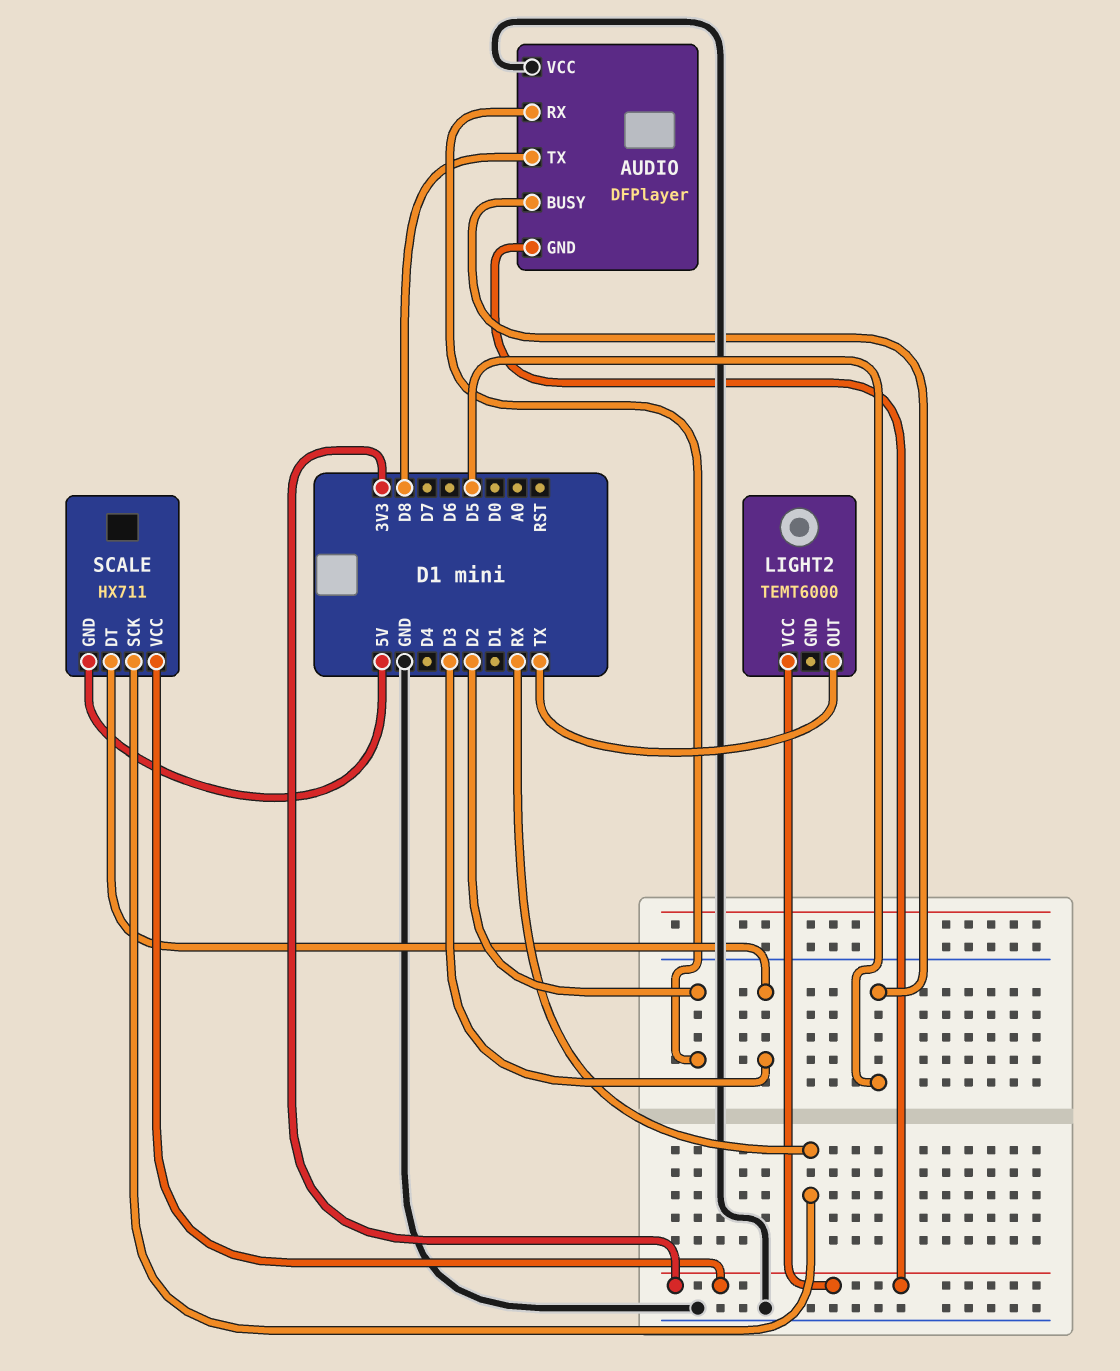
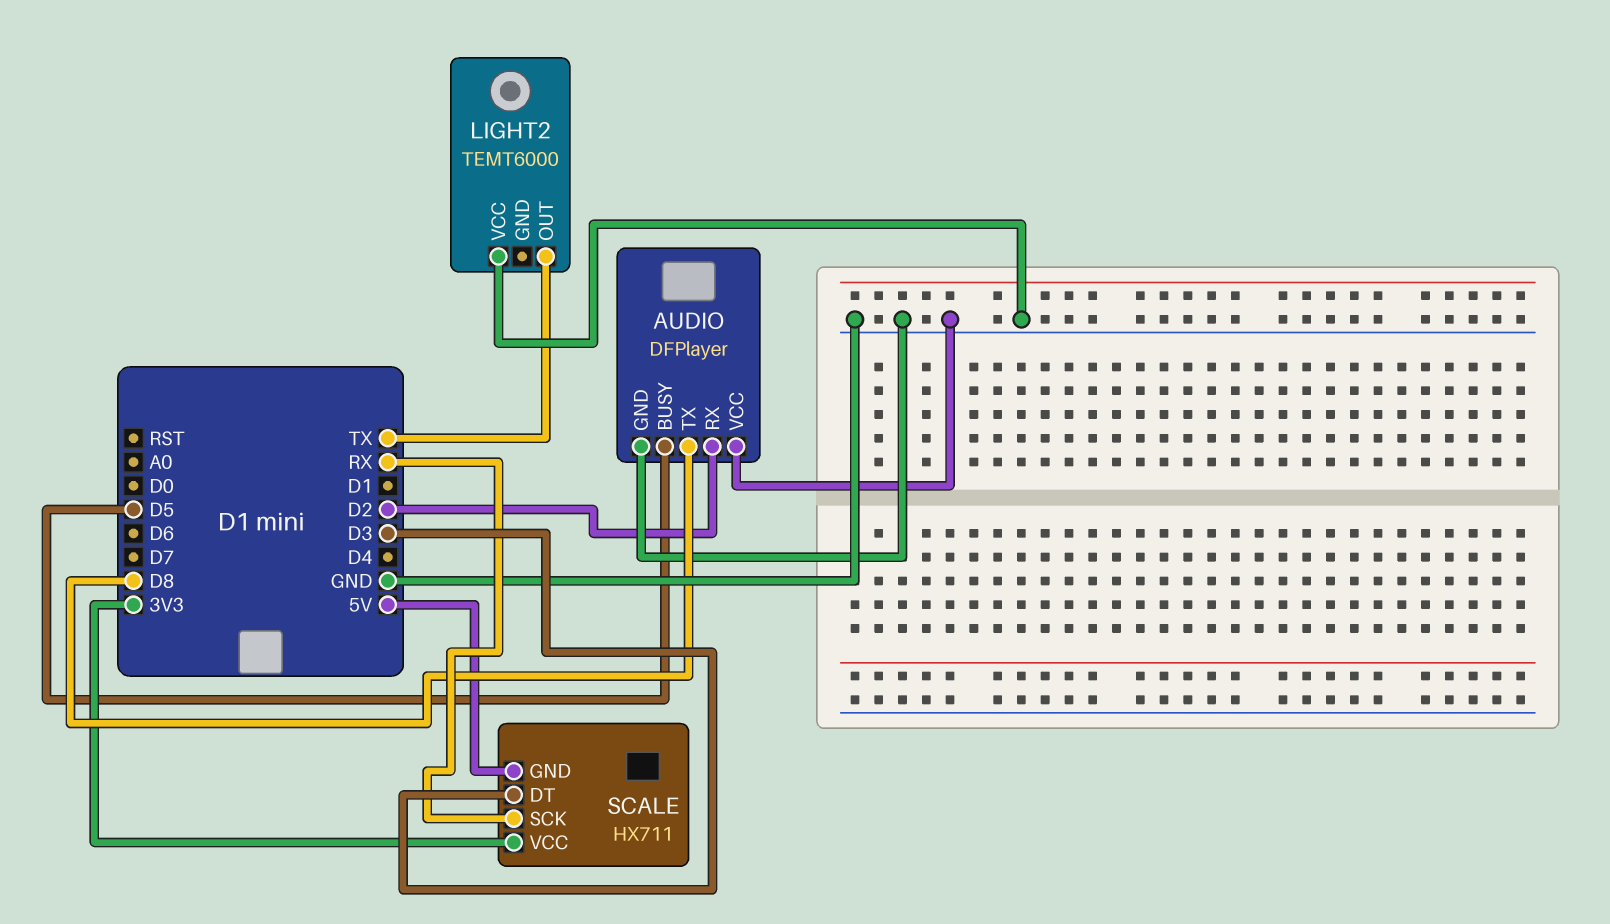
AUDIO pin GND: 3V3 -> GND
LIGHT2 pin VCC: 3V3 -> GND

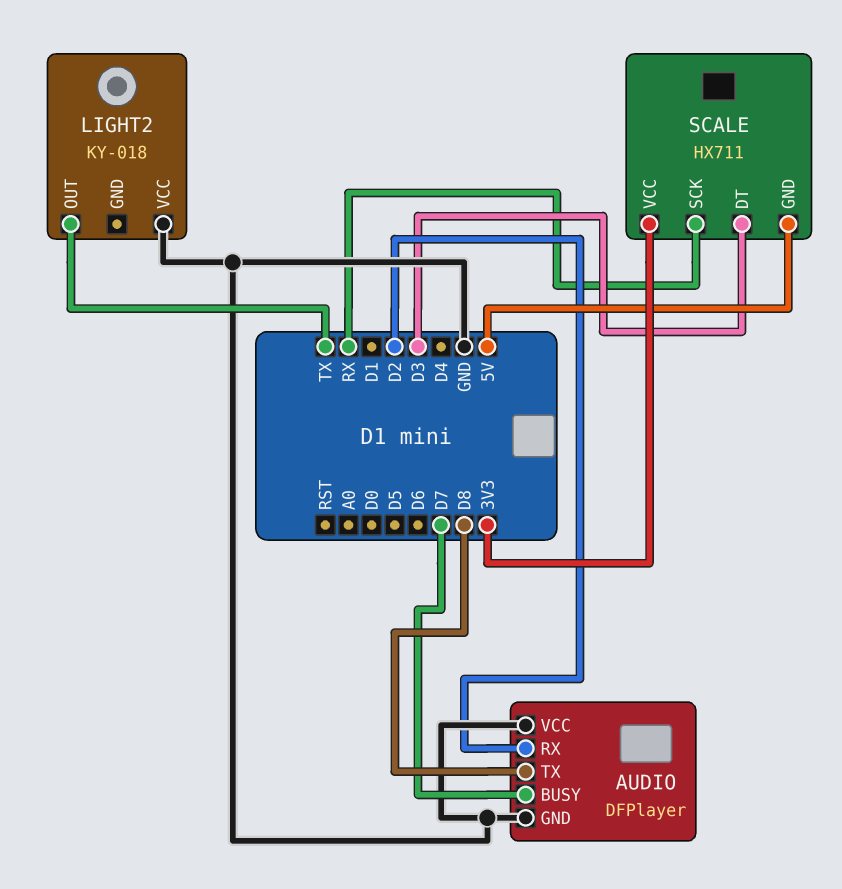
AUDIO pin BUSY: D5 -> D7
LIGHT2: TEMT6000 -> KY-018

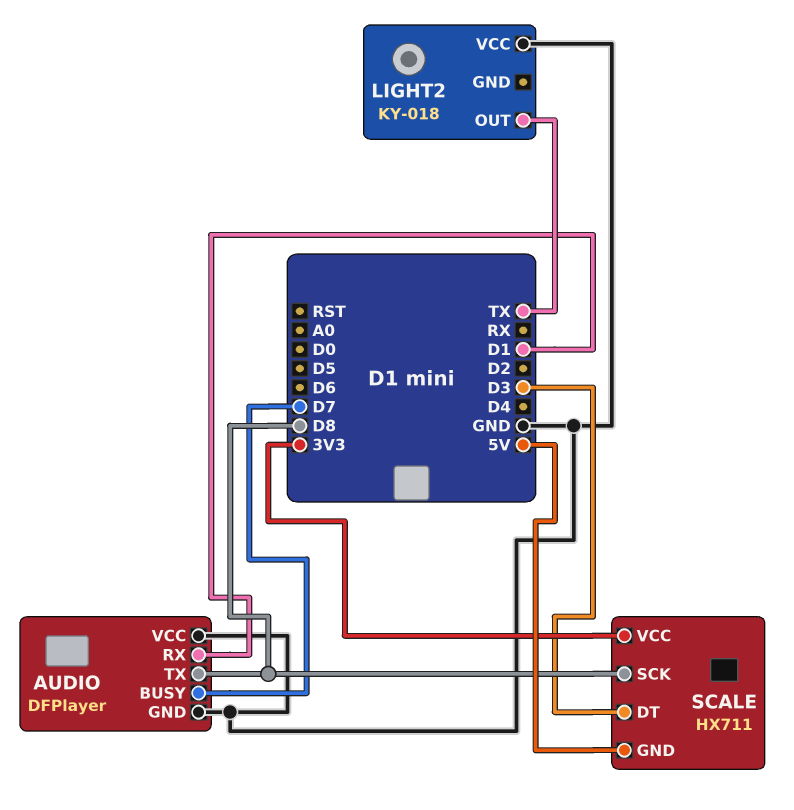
AUDIO pin RX: D2 -> D1
SCALE pin SCK: RX -> D8

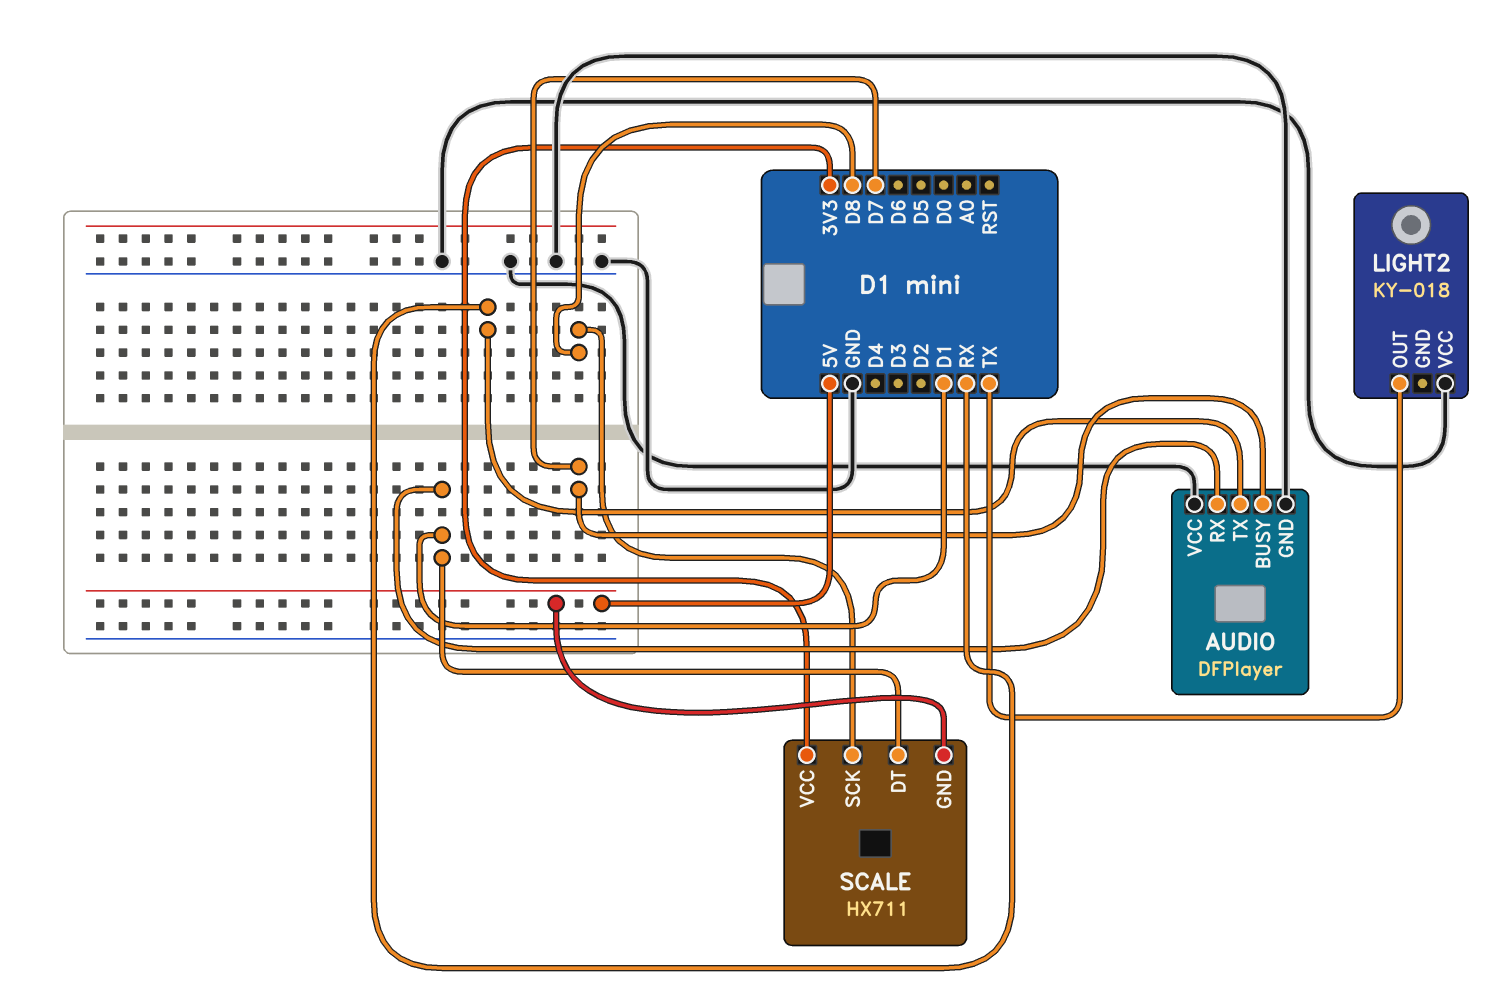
AUDIO pin TX: D8 -> RX
SCALE pin DT: D3 -> D1

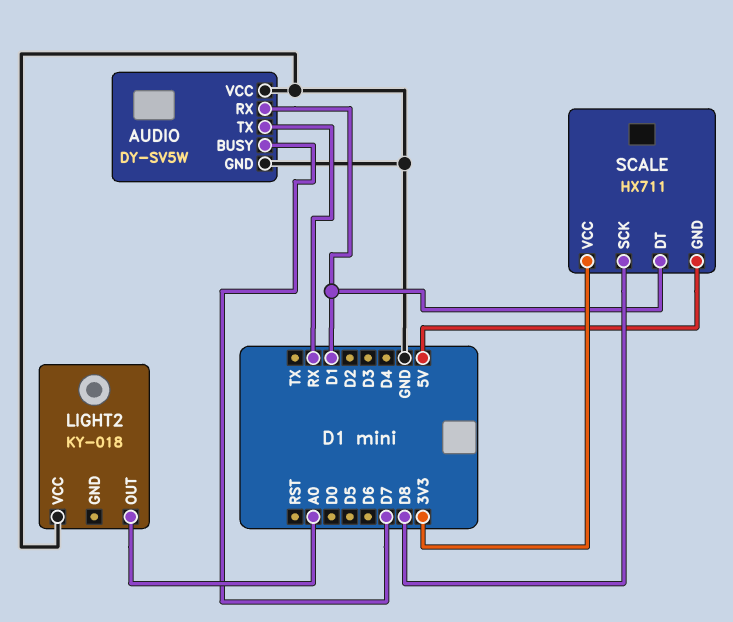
AUDIO: DFPlayer -> DY-SV5W
LIGHT2 pin OUT: TX -> A0

